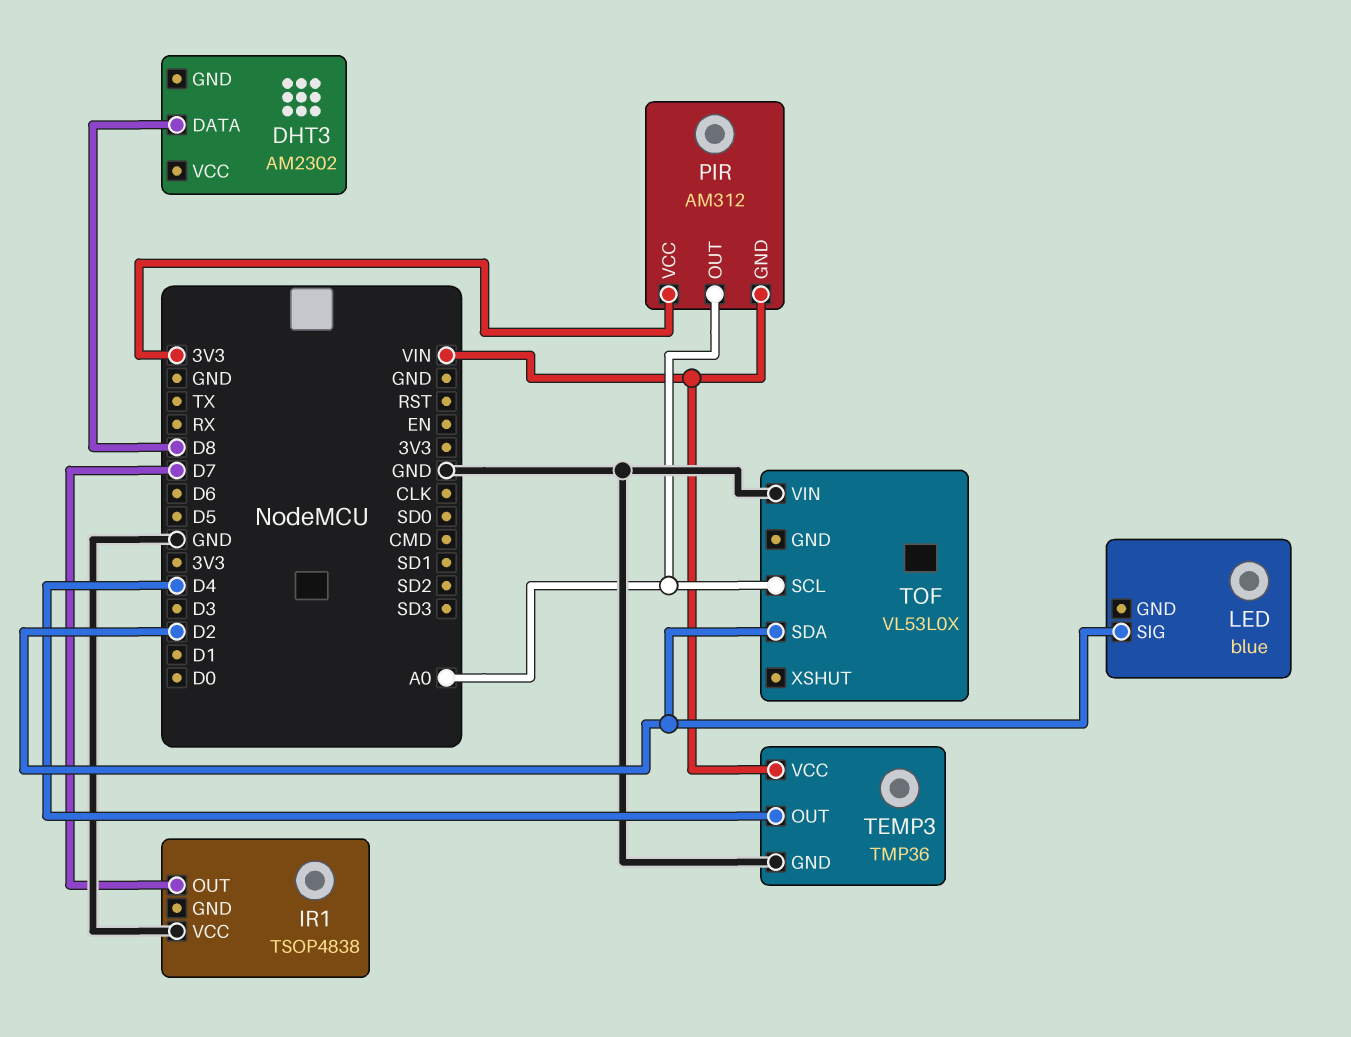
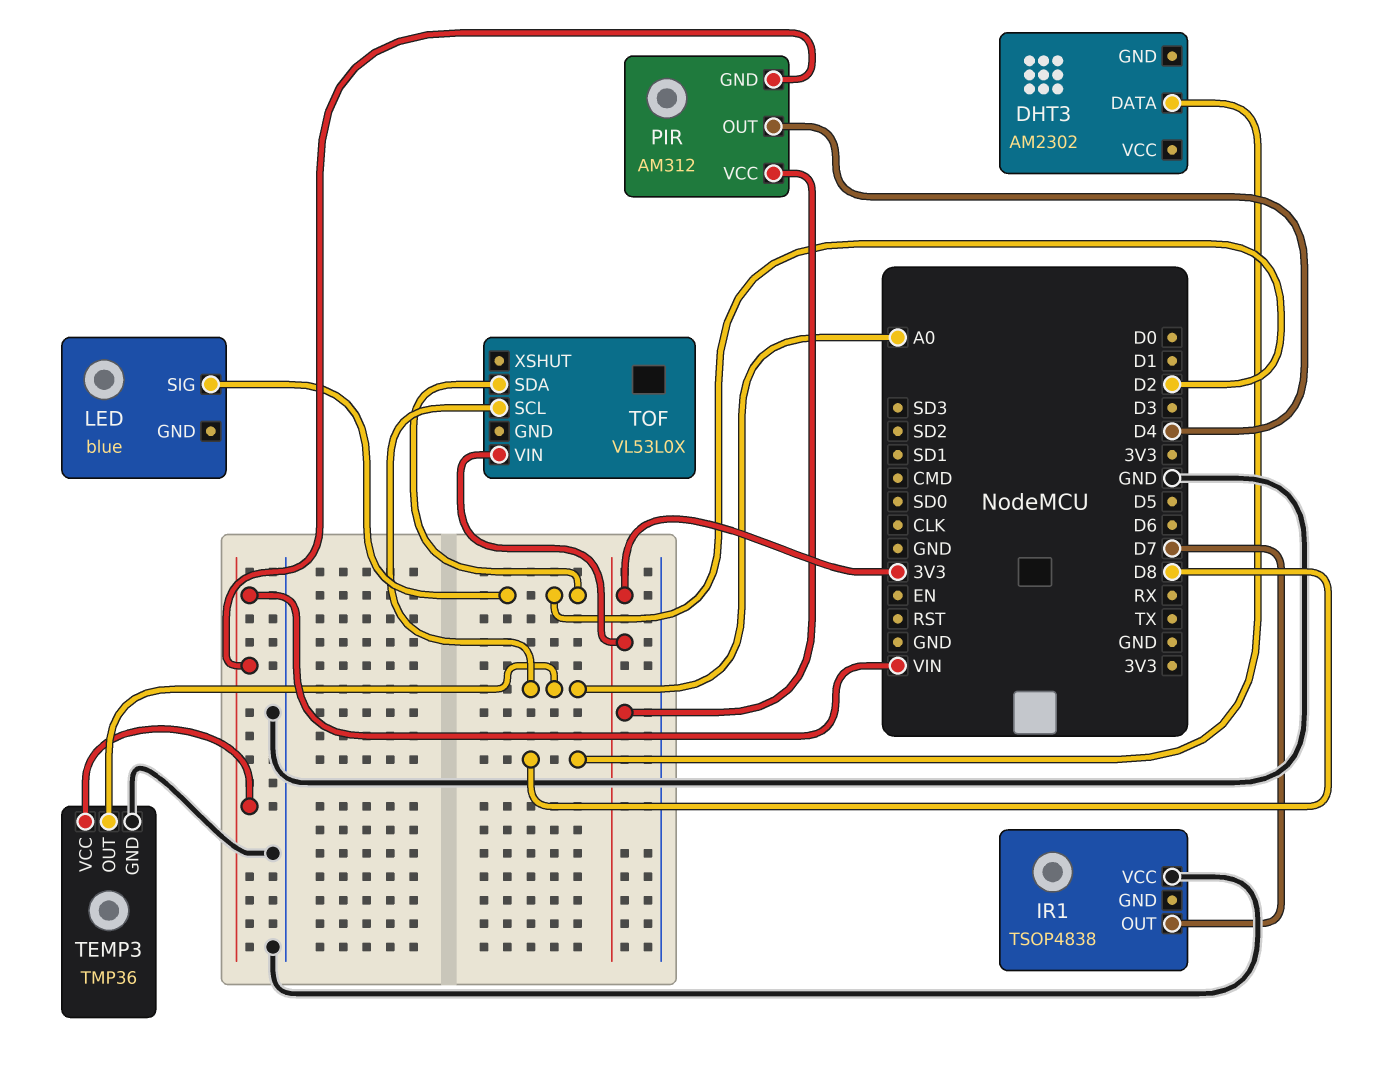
PIR pin OUT: A0 -> D4
TEMP3 pin OUT: D4 -> A0
TOF pin VIN: GND -> 3V3

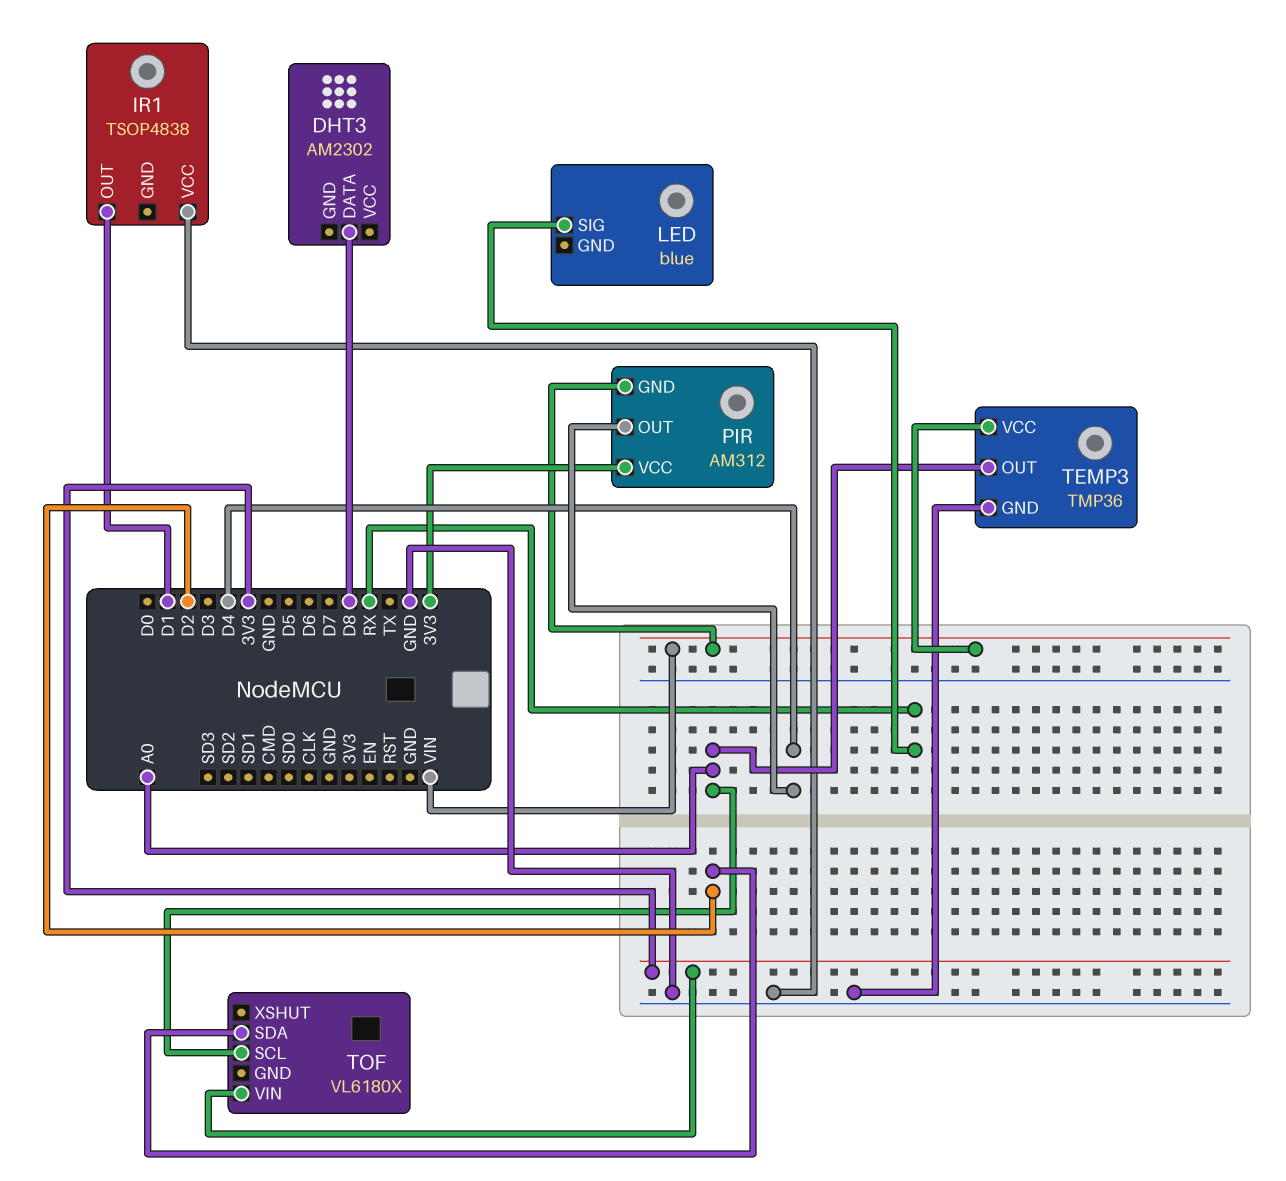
IR1 pin OUT: D7 -> D1
LED pin SIG: D2 -> RX
TOF: VL53L0X -> VL6180X

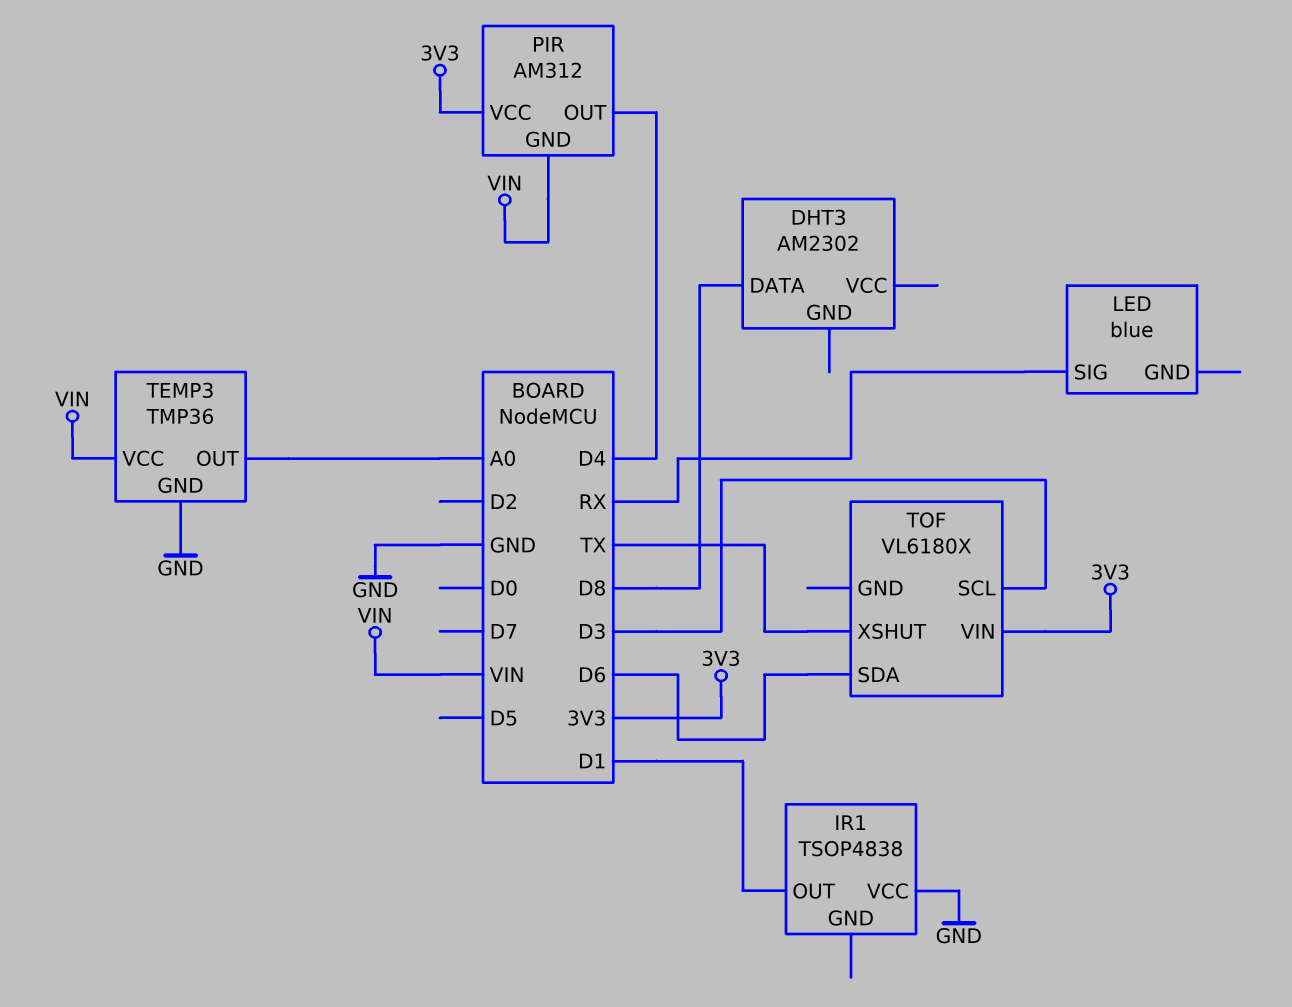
TOF pin SCL: A0 -> D3
TOF pin SDA: D2 -> D6
TOF pin XSHUT: none -> TX

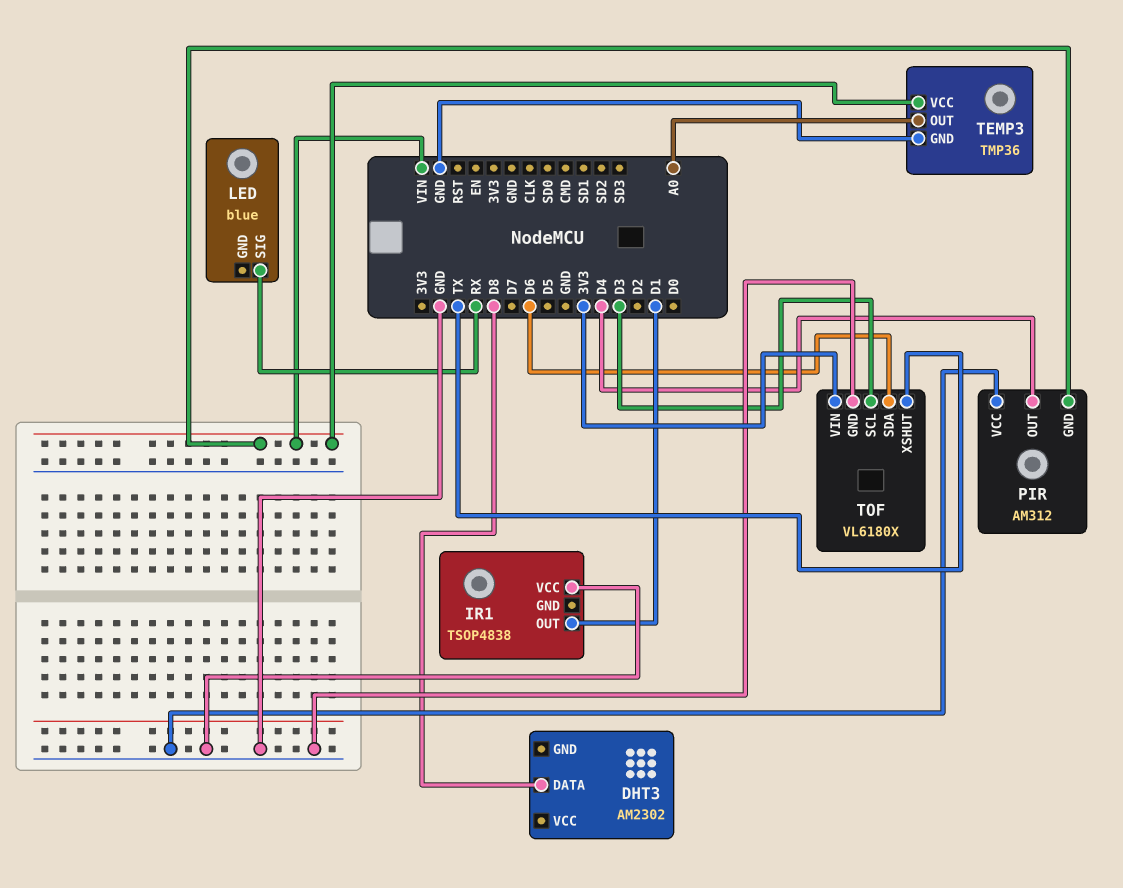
PIR pin VCC: 3V3 -> GND
TOF pin GND: none -> GND

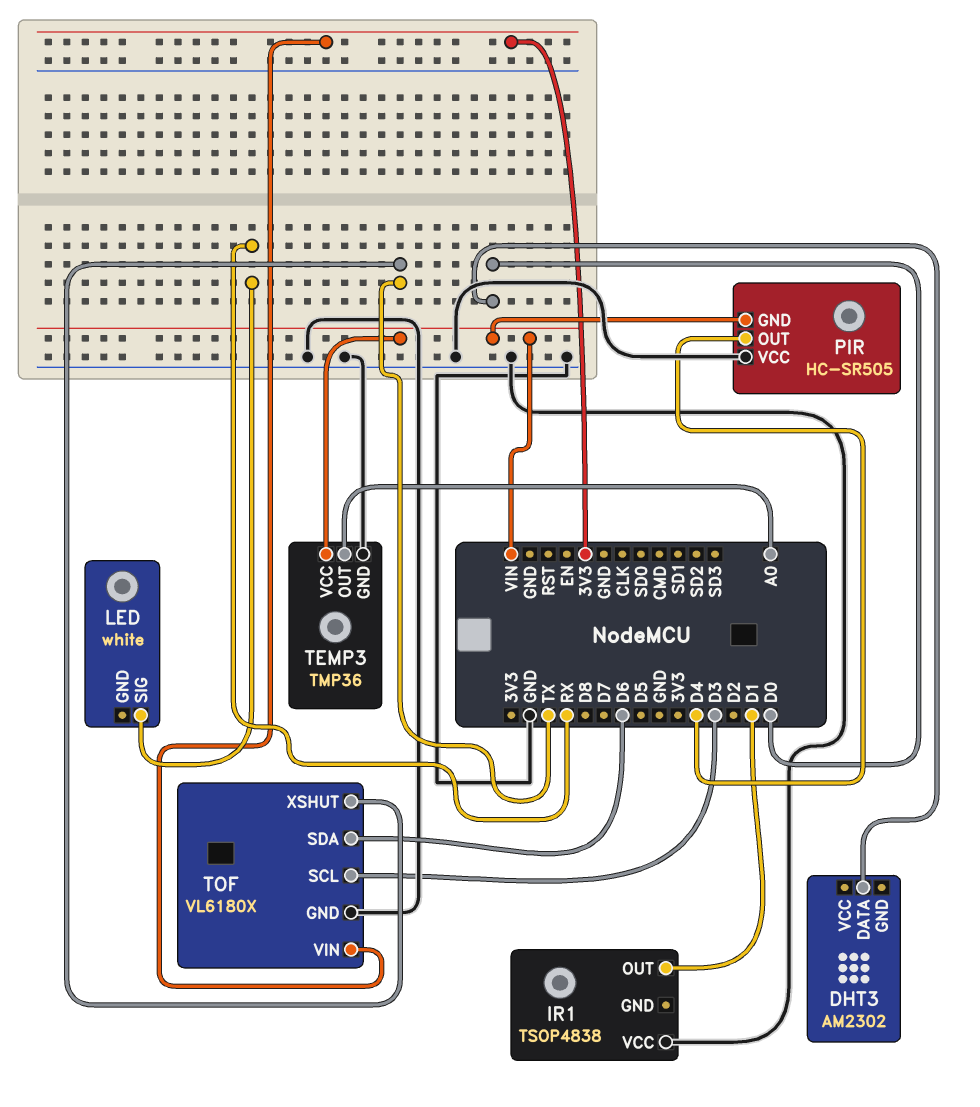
DHT3 pin DATA: D8 -> D0
LED: blue -> white
PIR: AM312 -> HC-SR505

